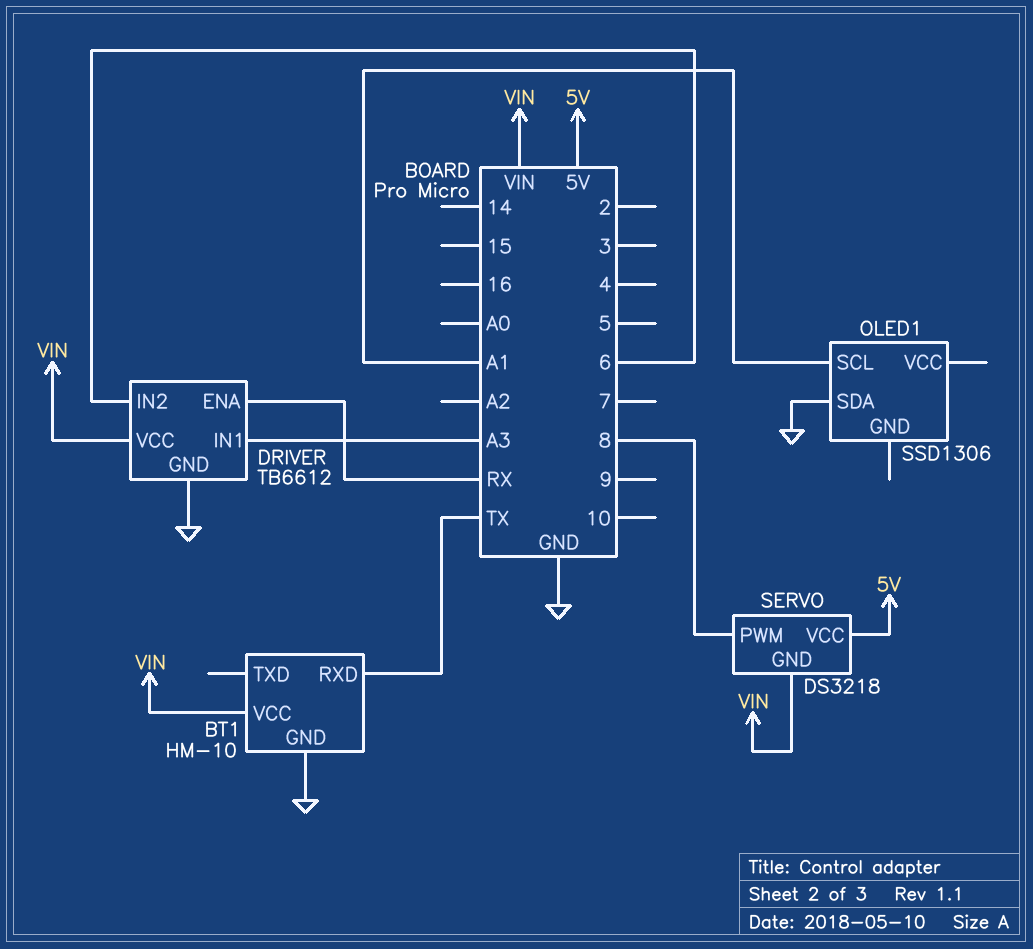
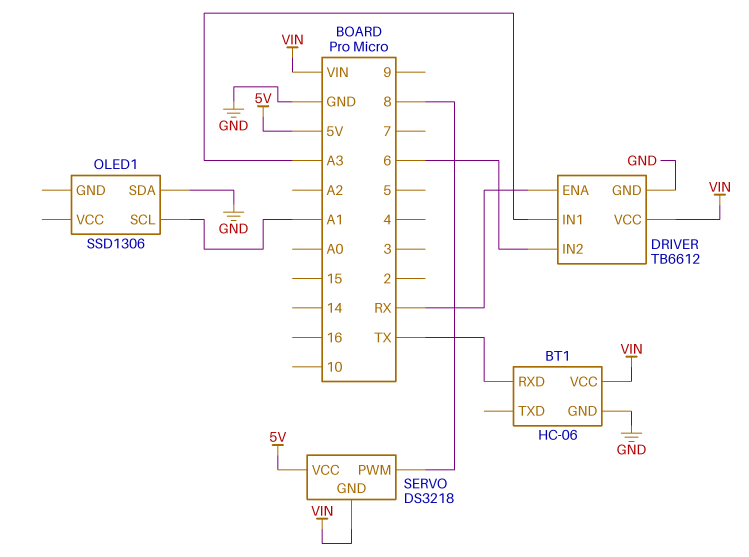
BT1: HM-10 -> HC-06

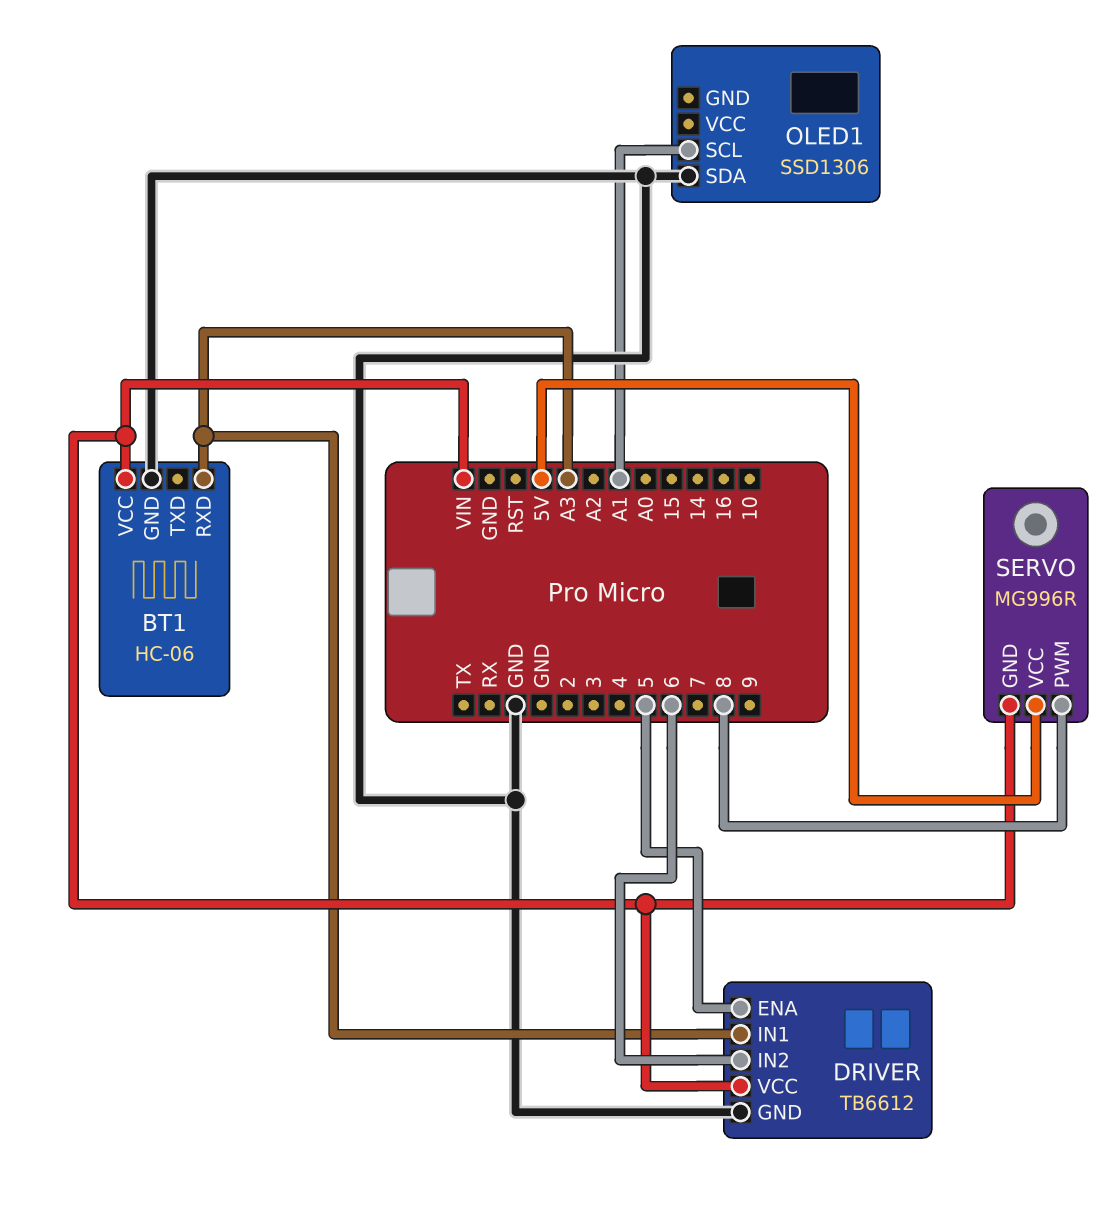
BT1 pin RXD: TX -> A3
DRIVER pin ENA: RX -> 5
SERVO: DS3218 -> MG996R

